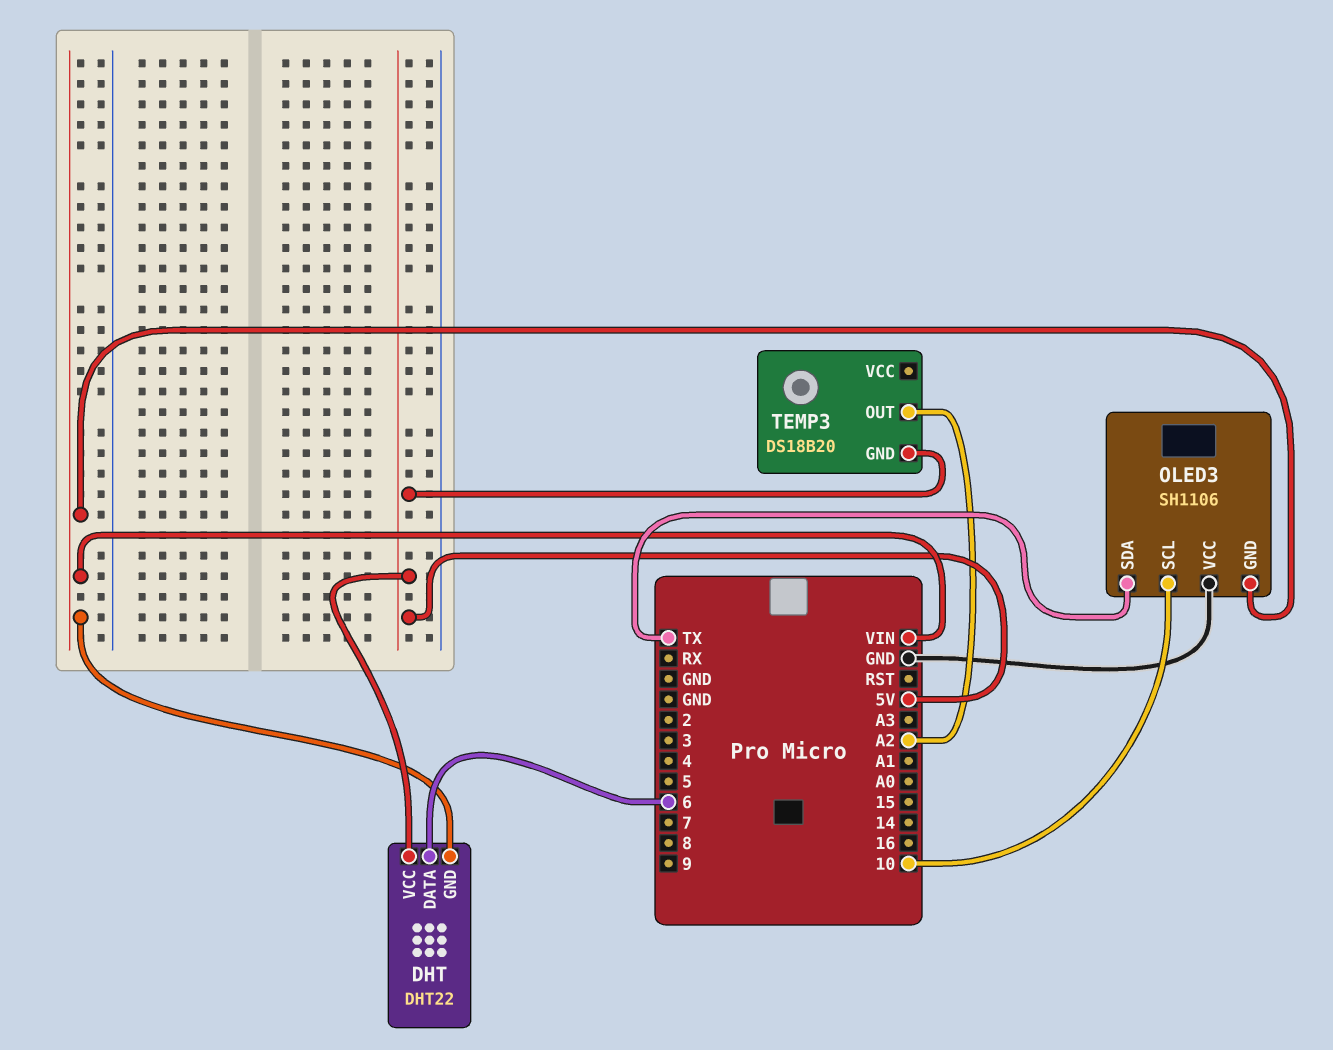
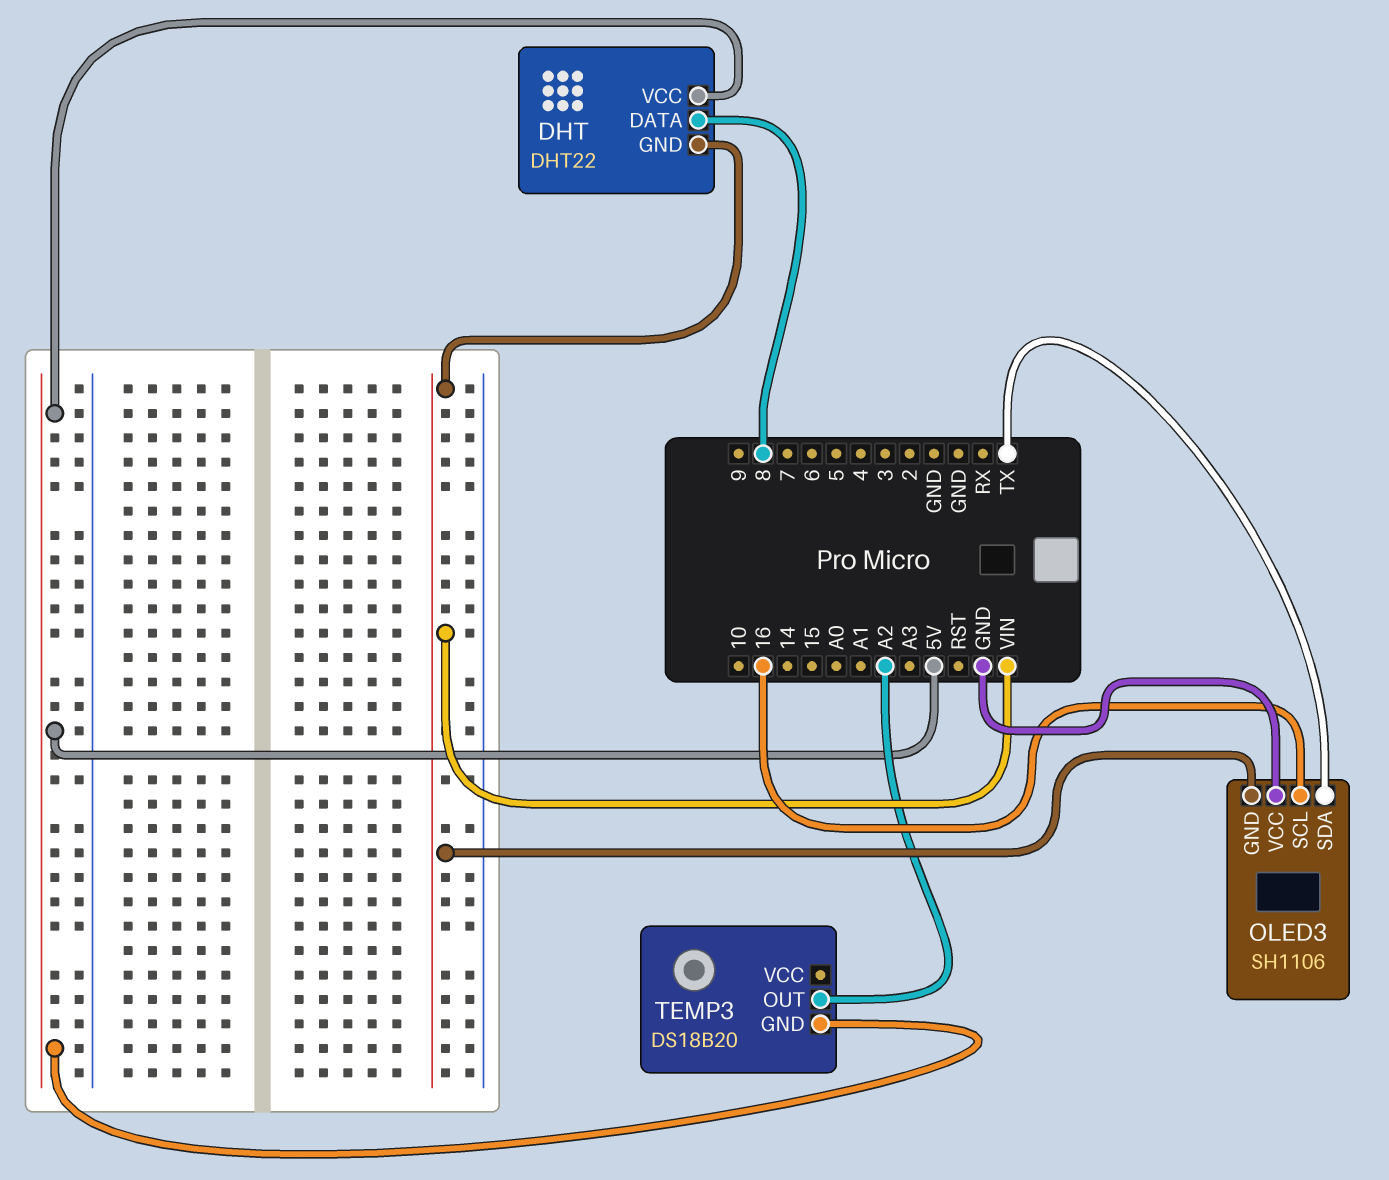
DHT pin DATA: 6 -> 8
OLED3 pin SCL: 10 -> 16

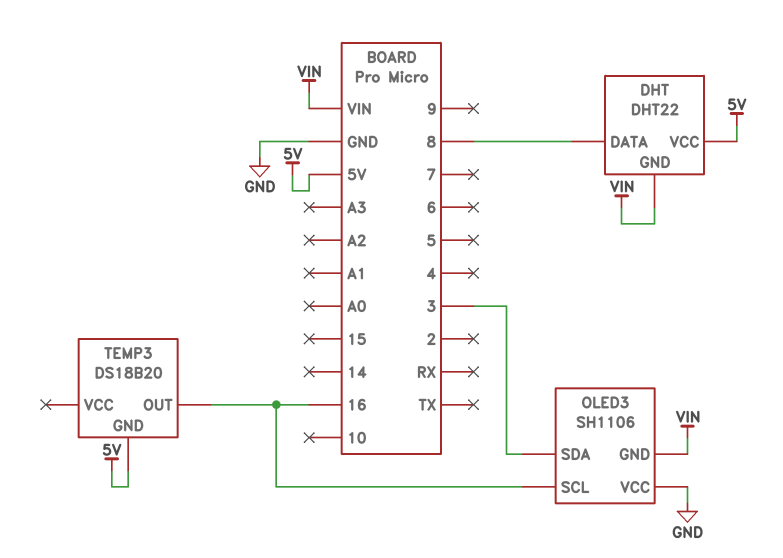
OLED3 pin SDA: TX -> 3
TEMP3 pin OUT: A2 -> 16

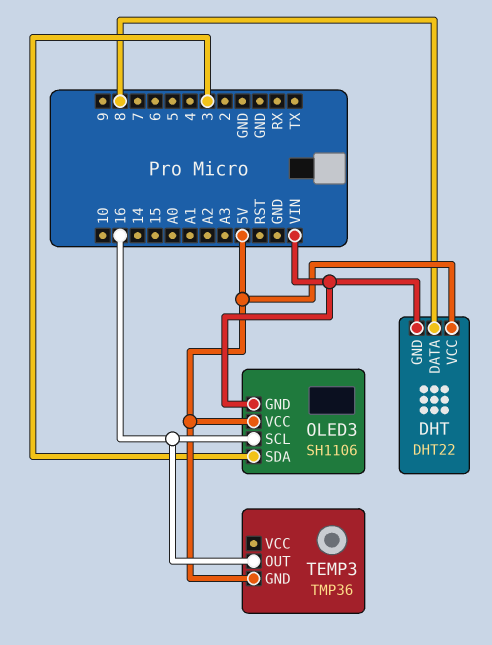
OLED3 pin VCC: GND -> 5V
TEMP3: DS18B20 -> TMP36

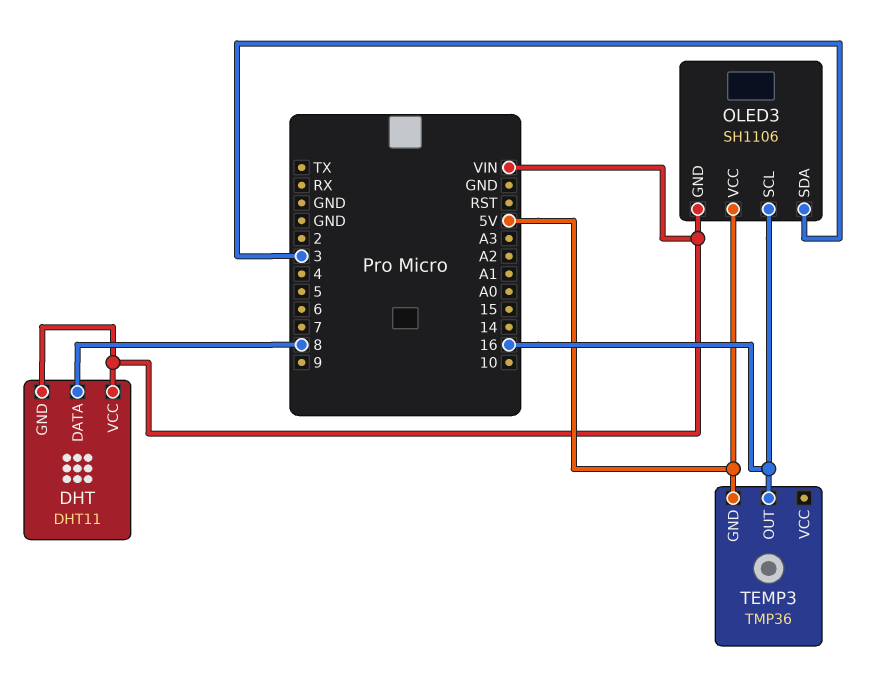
DHT: DHT22 -> DHT11
DHT pin VCC: 5V -> VIN

